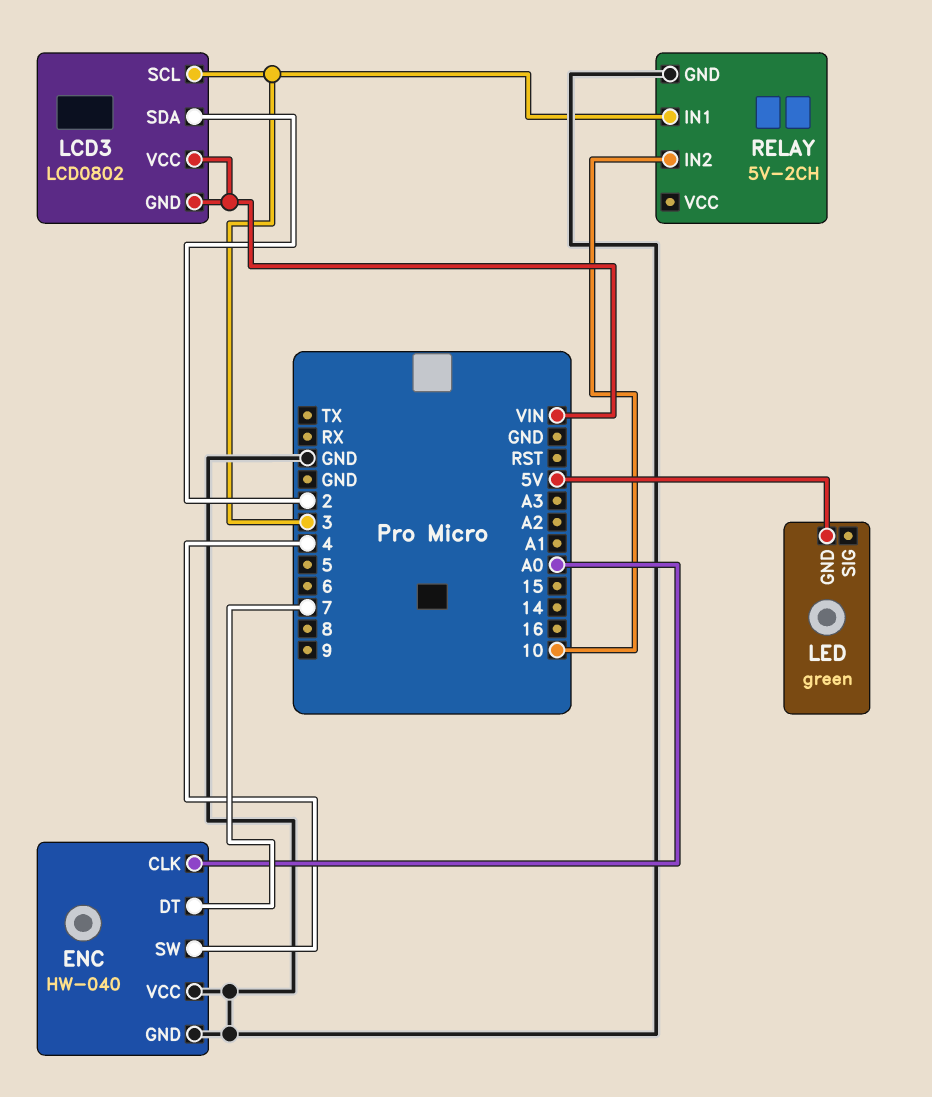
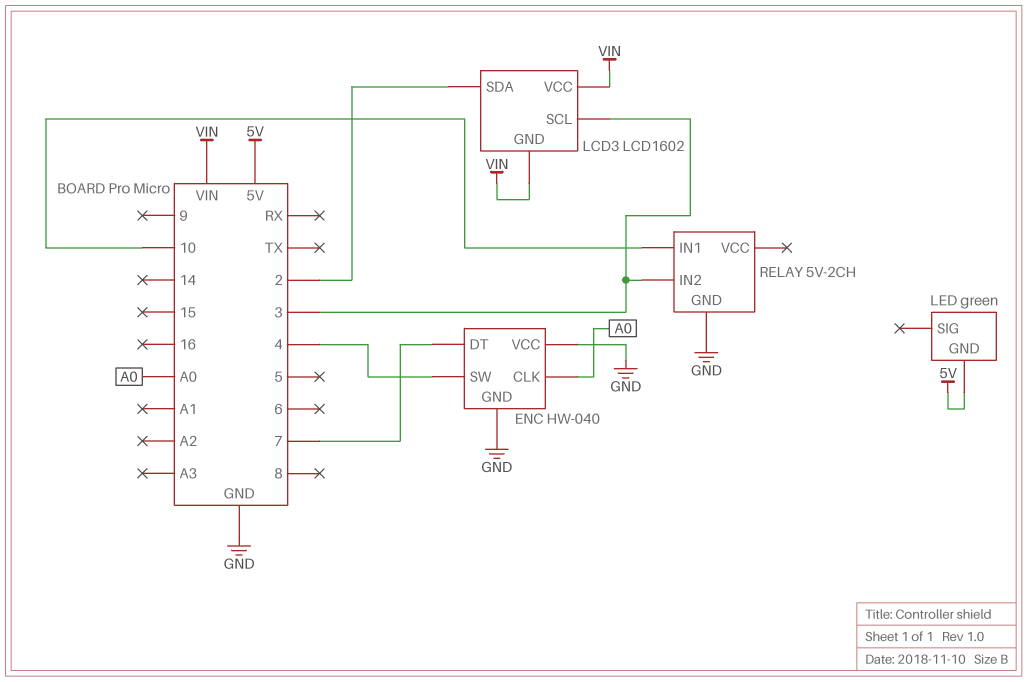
LCD3: LCD0802 -> LCD1602
RELAY pin IN1: 3 -> 10
RELAY pin IN2: 10 -> 3

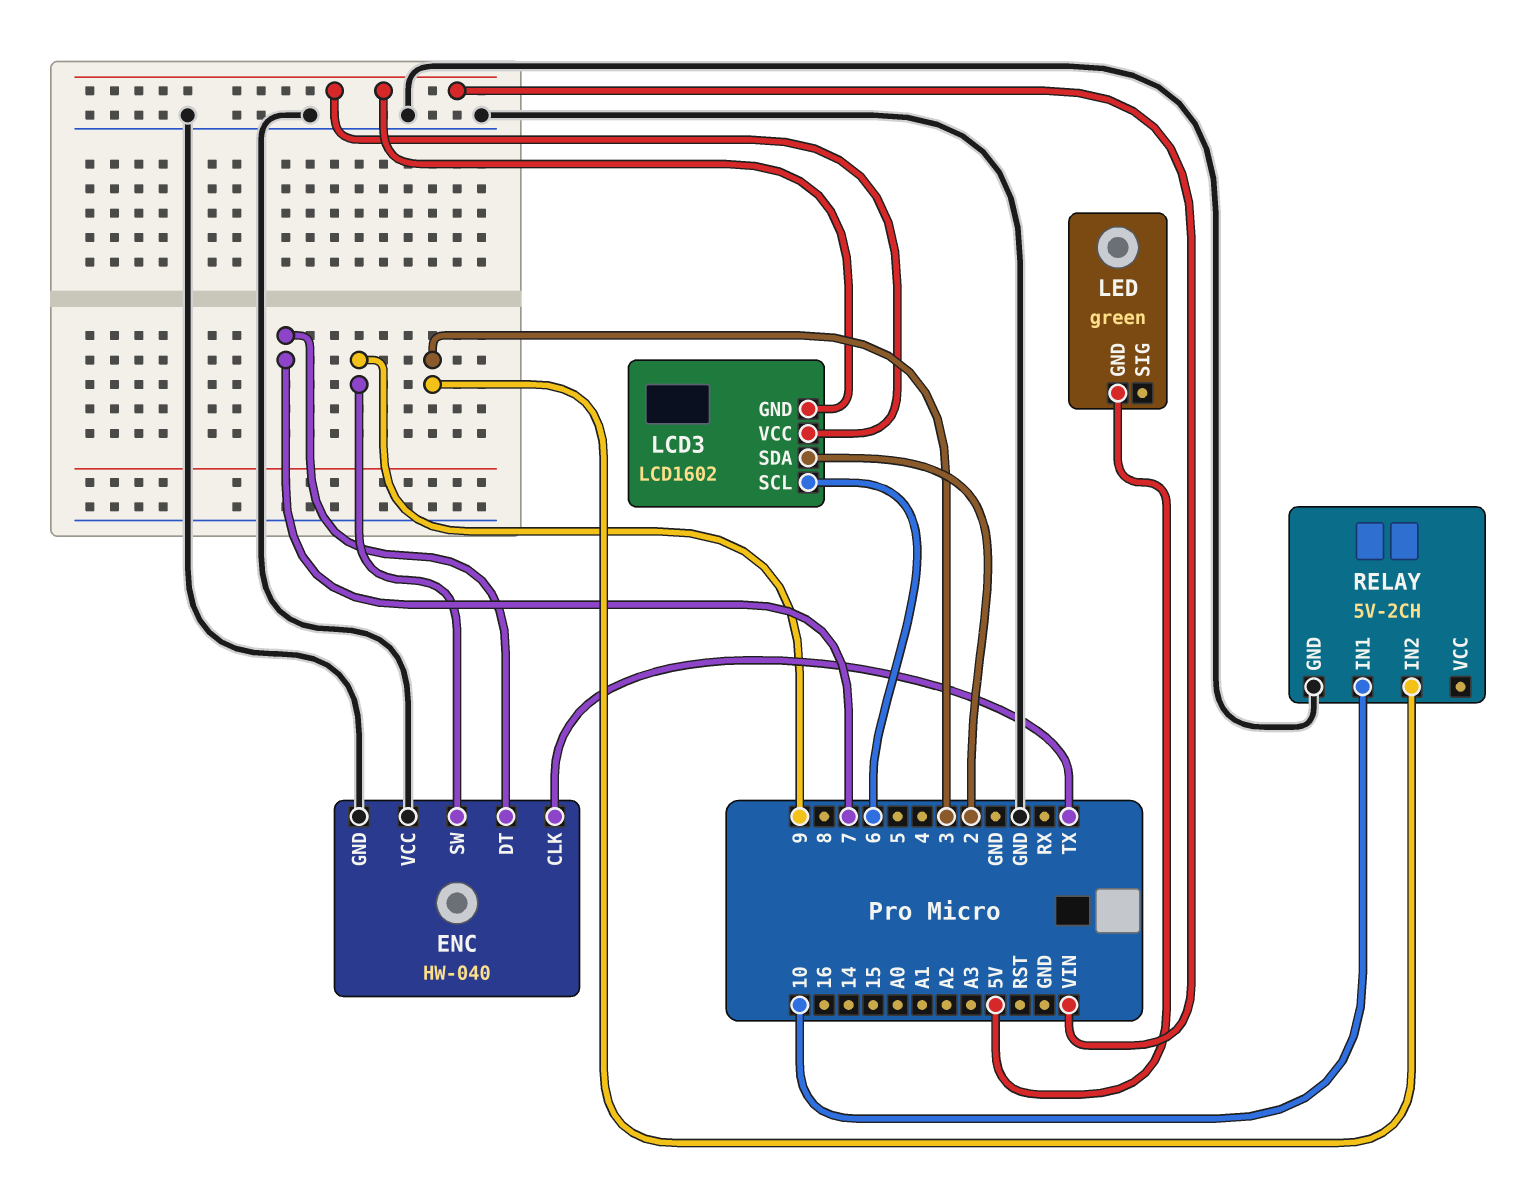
ENC pin CLK: A0 -> TX
ENC pin SW: 4 -> 9
LCD3 pin SCL: 3 -> 6

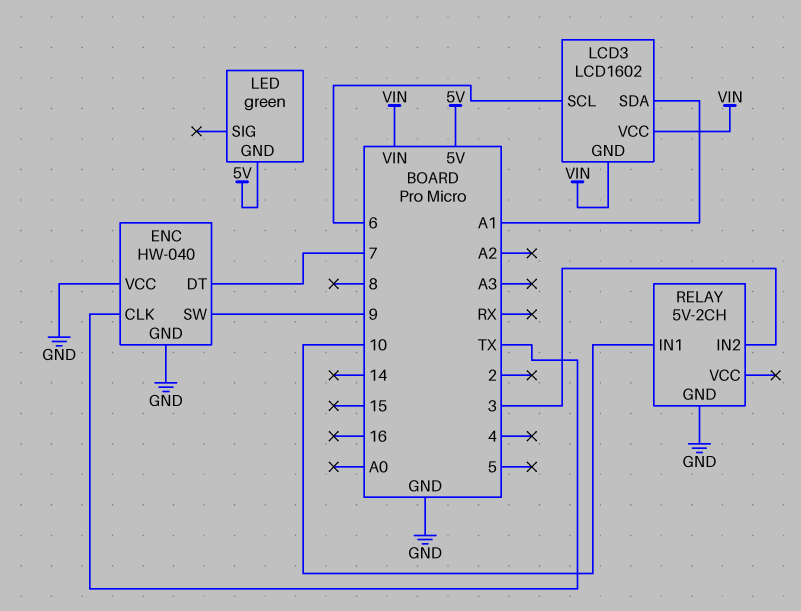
LCD3 pin SDA: 2 -> A1

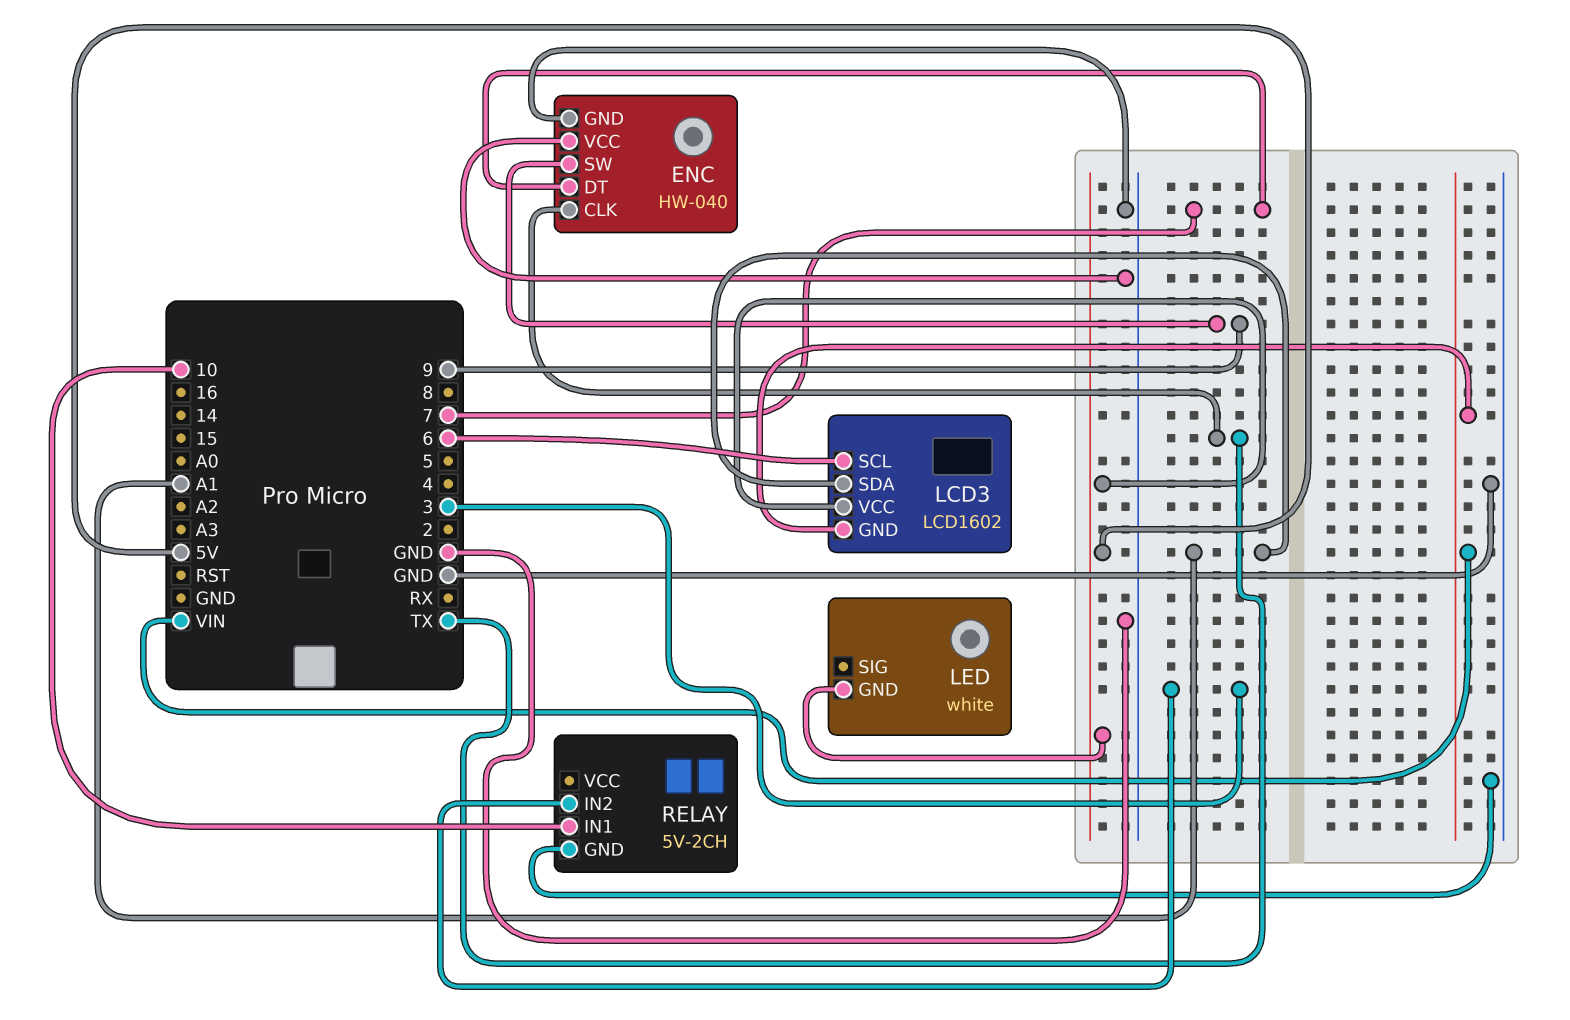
LCD3 pin VCC: VIN -> 5V
LED: green -> white

